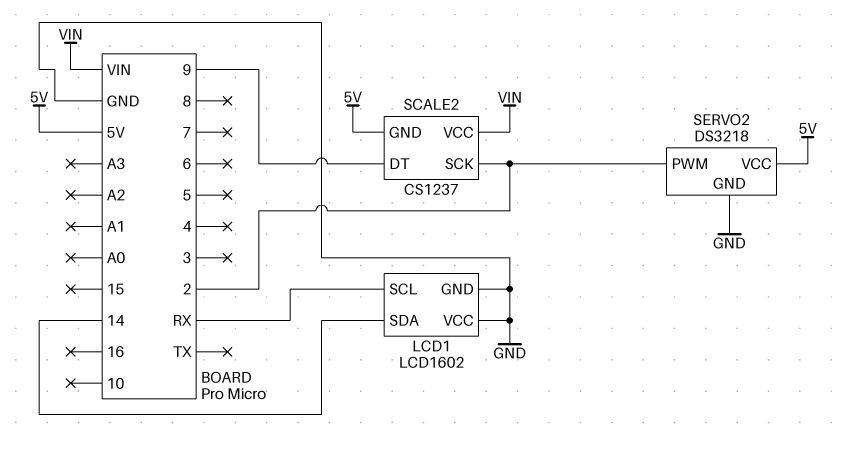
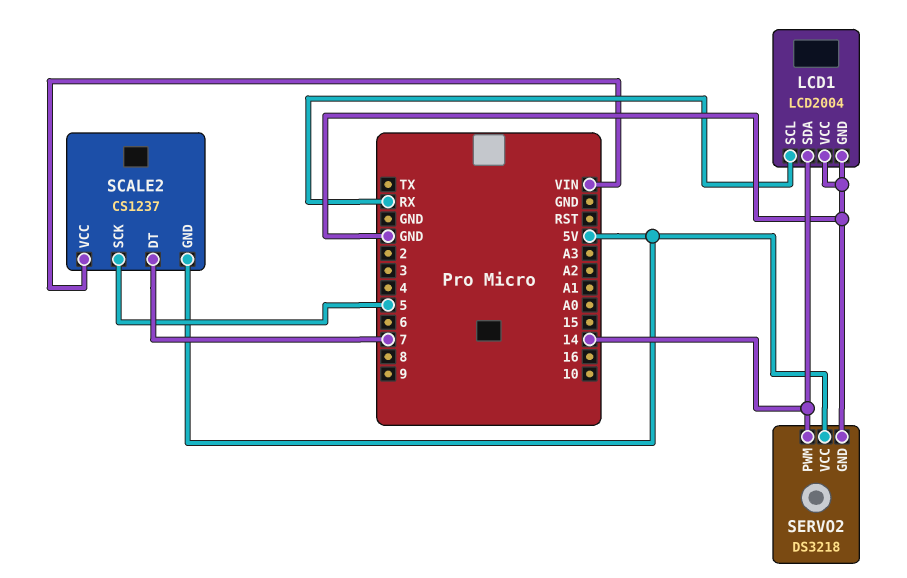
LCD1: LCD1602 -> LCD2004
SCALE2 pin DT: 9 -> 7
SCALE2 pin SCK: 2 -> 5
SERVO2 pin PWM: 2 -> 14

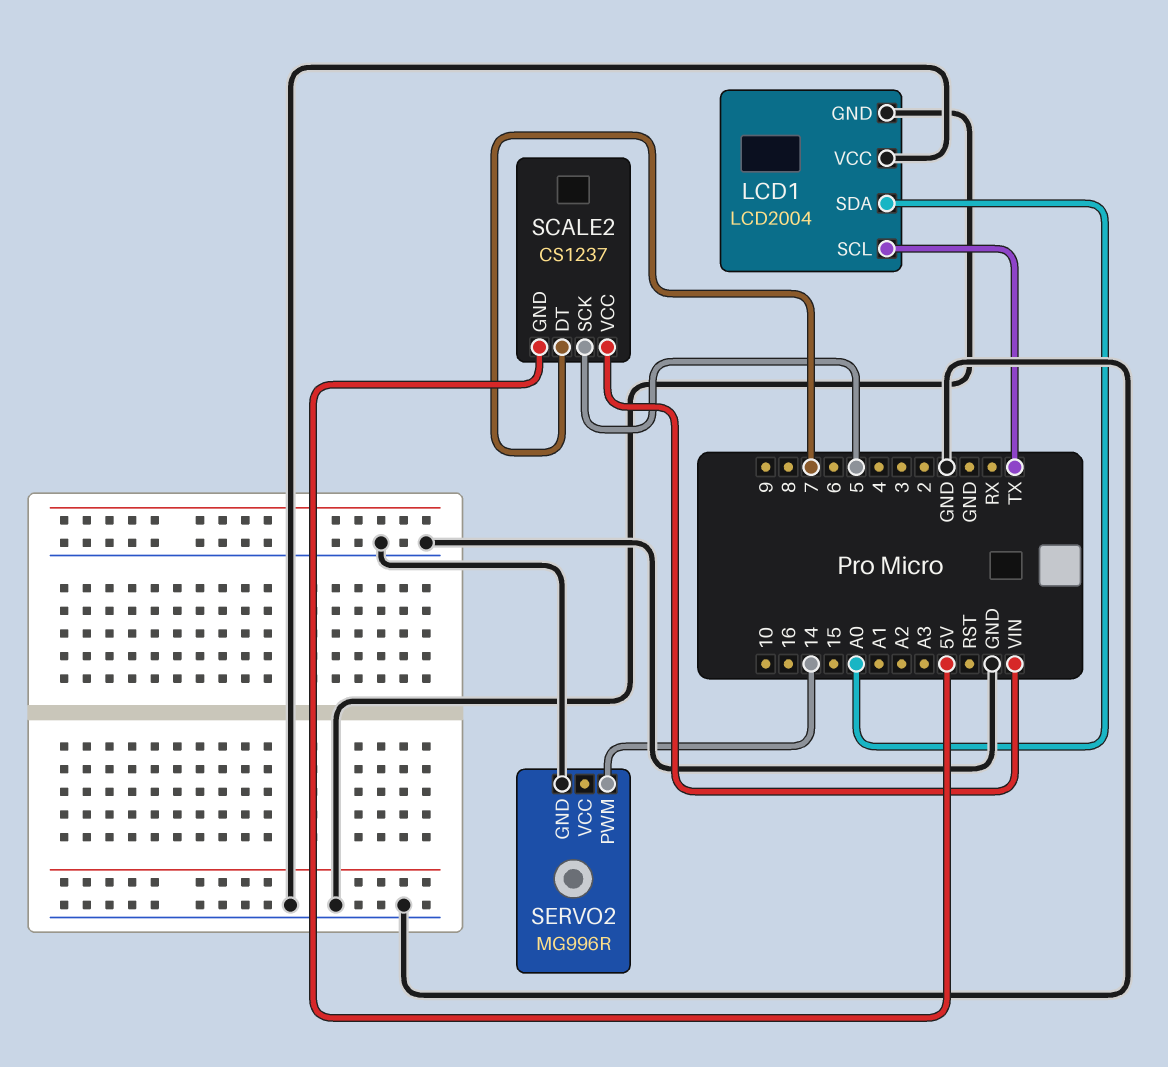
LCD1 pin SCL: RX -> TX
LCD1 pin SDA: 14 -> A0
SERVO2: DS3218 -> MG996R
SERVO2 pin VCC: 5V -> none

